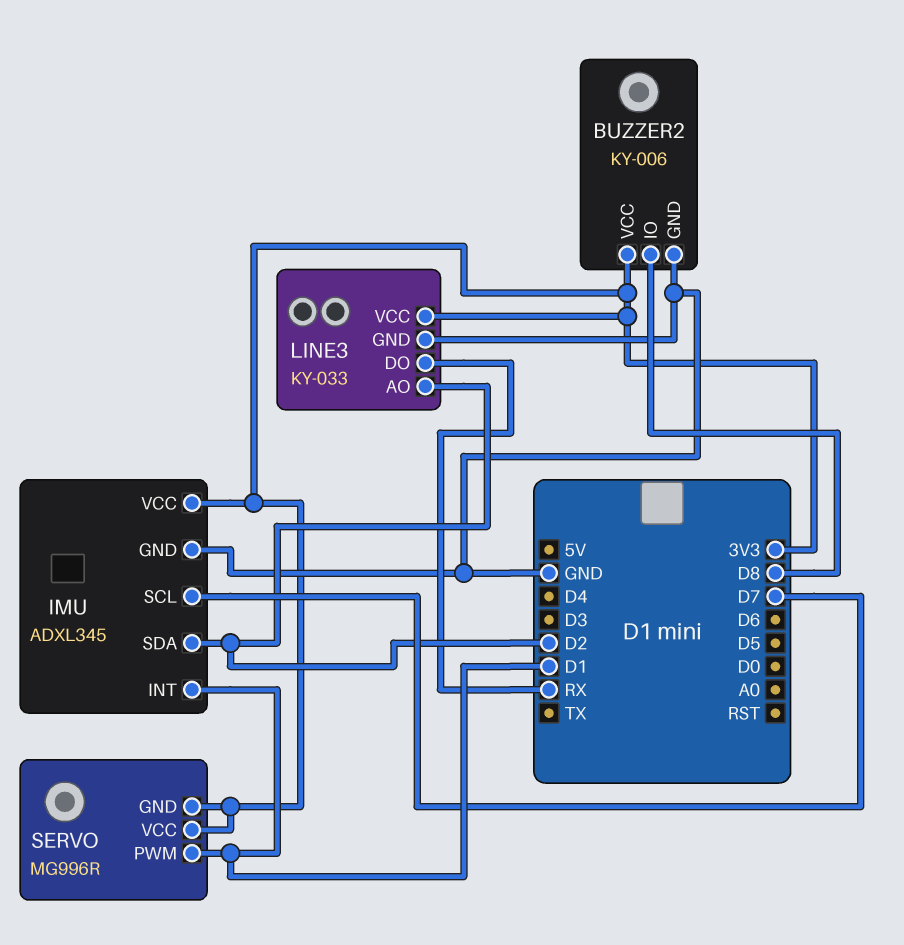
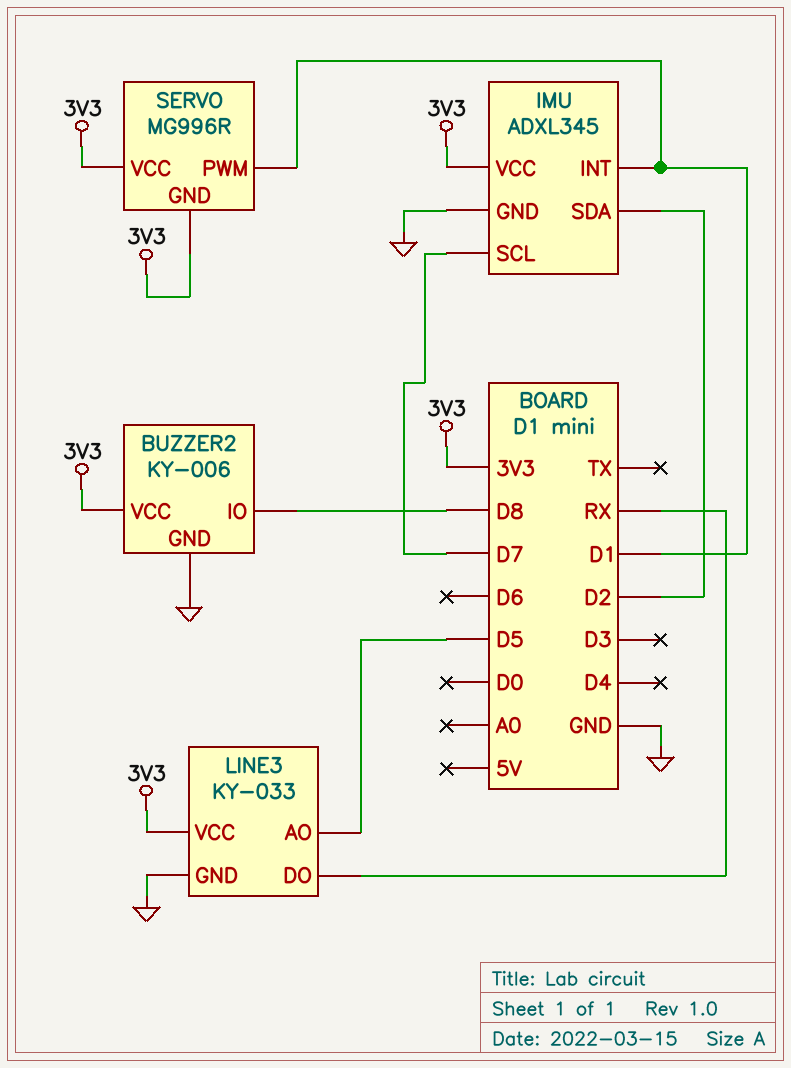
LINE3 pin AO: D2 -> D5

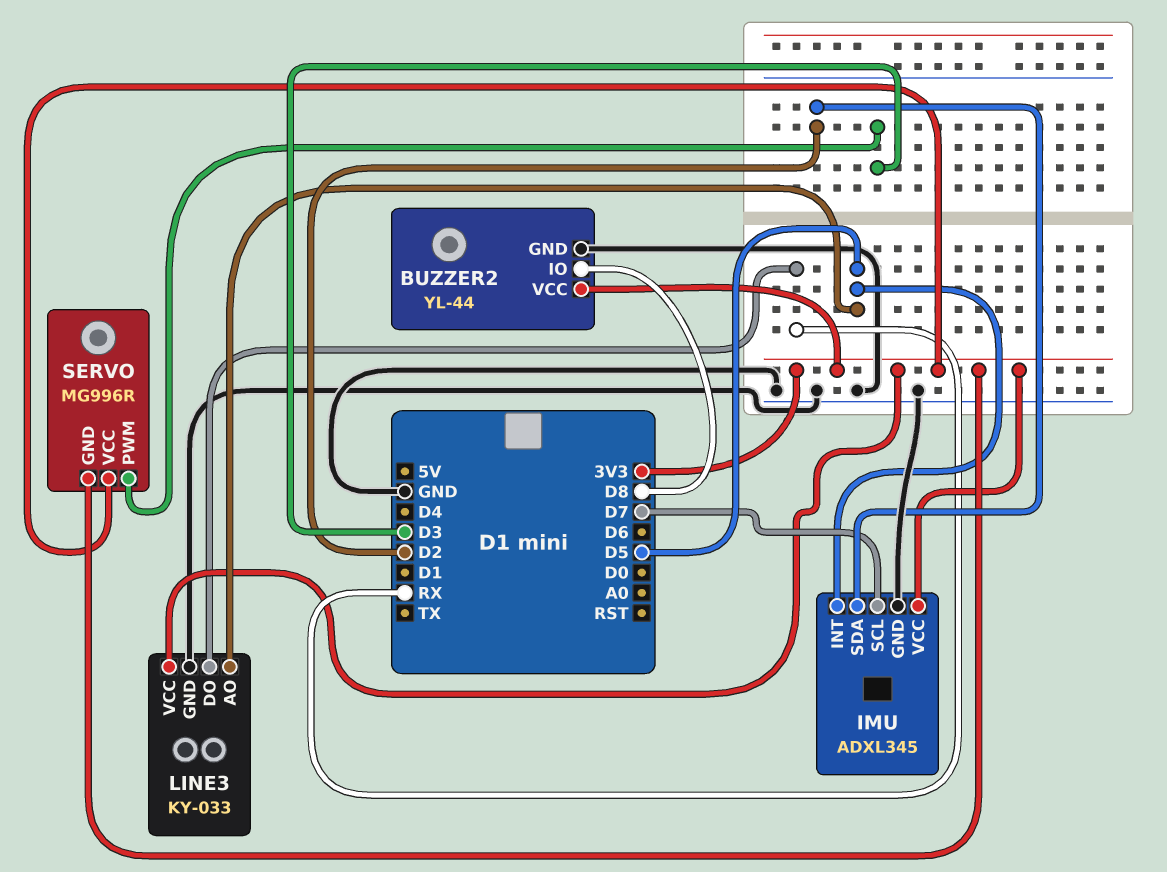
BUZZER2: KY-006 -> YL-44
IMU pin INT: D1 -> D5
SERVO pin PWM: D1 -> D3

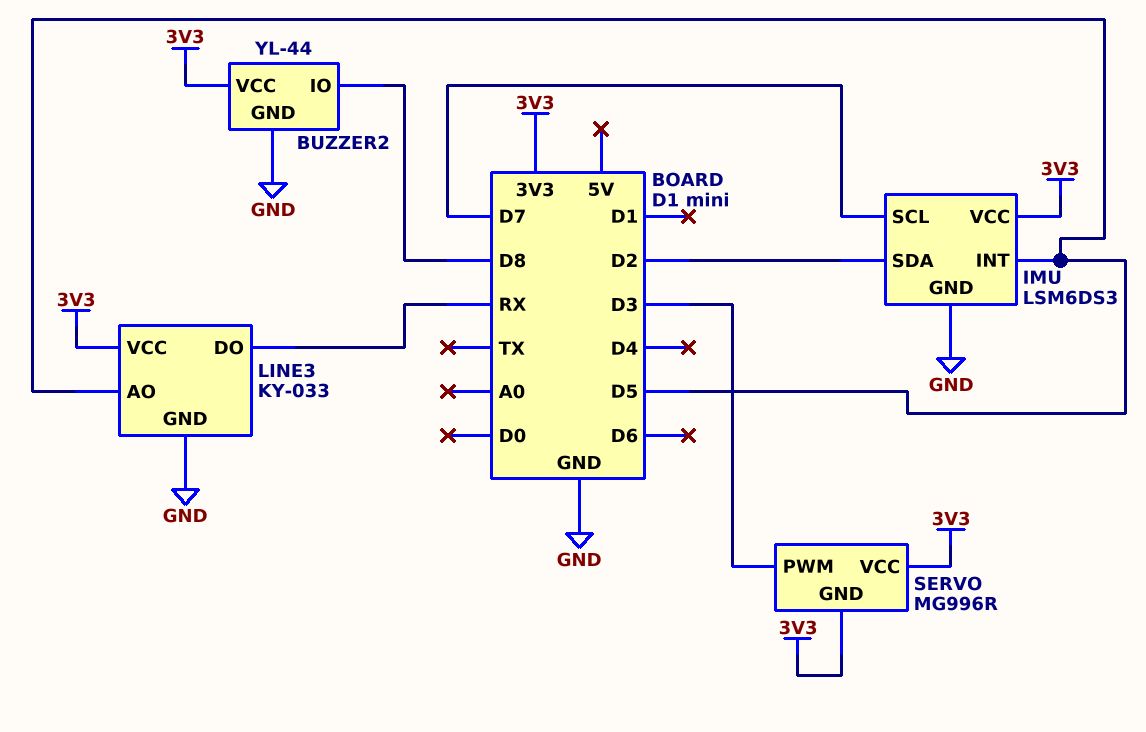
IMU: ADXL345 -> LSM6DS3

